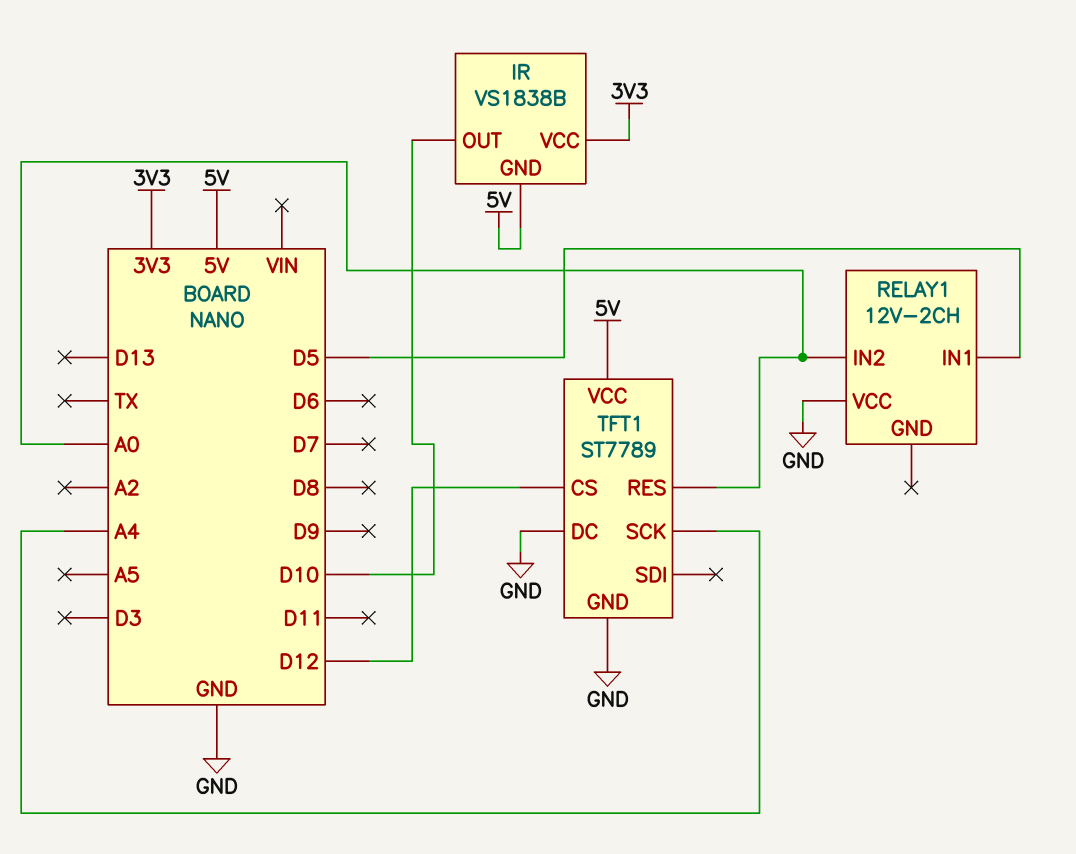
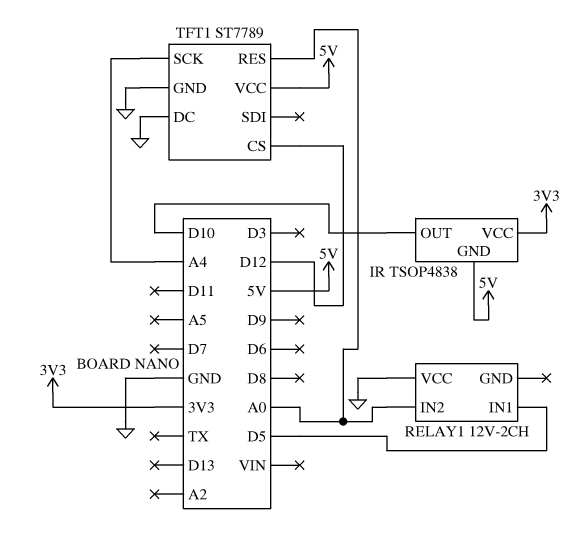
IR: VS1838B -> TSOP4838

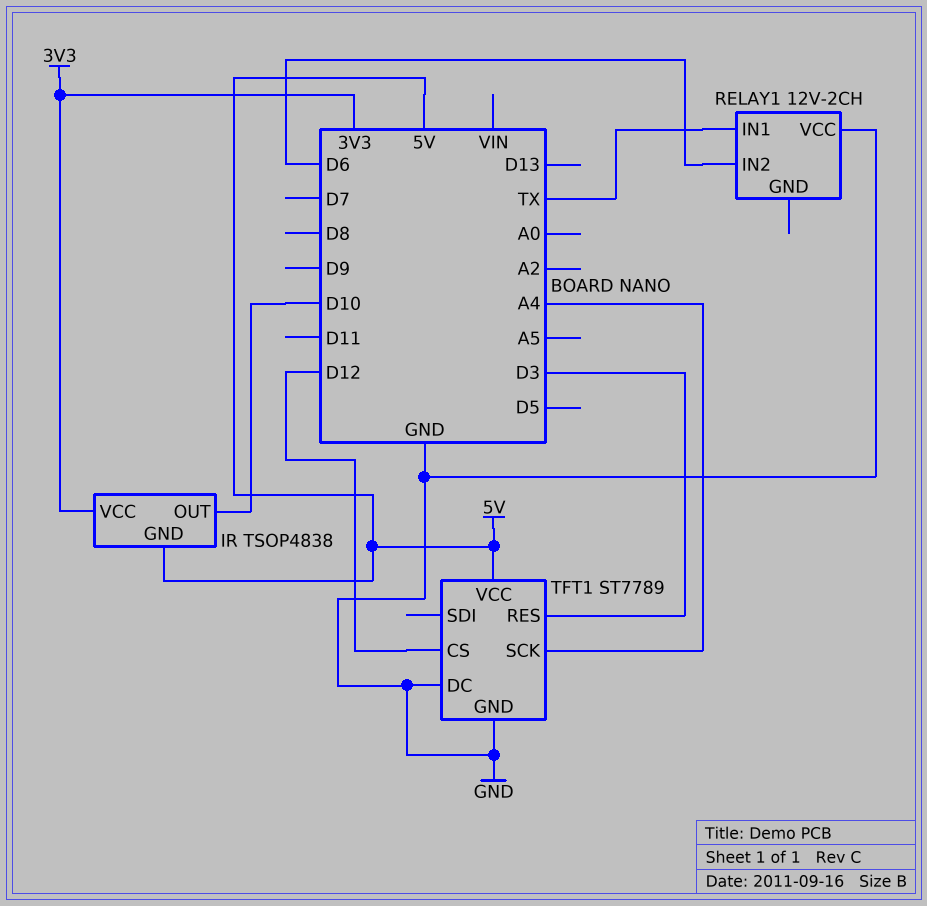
RELAY1 pin IN1: D5 -> TX
RELAY1 pin IN2: A0 -> D6
TFT1 pin RES: A0 -> D3

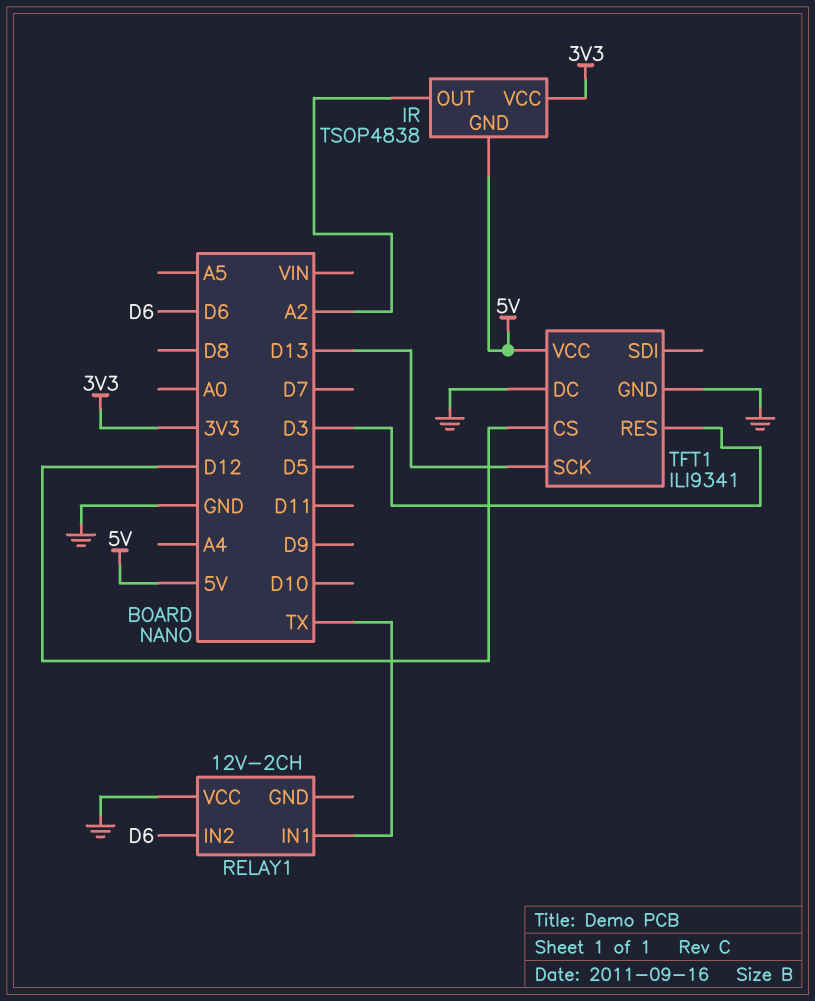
IR pin OUT: D10 -> A2
TFT1: ST7789 -> ILI9341
TFT1 pin SCK: A4 -> D13

